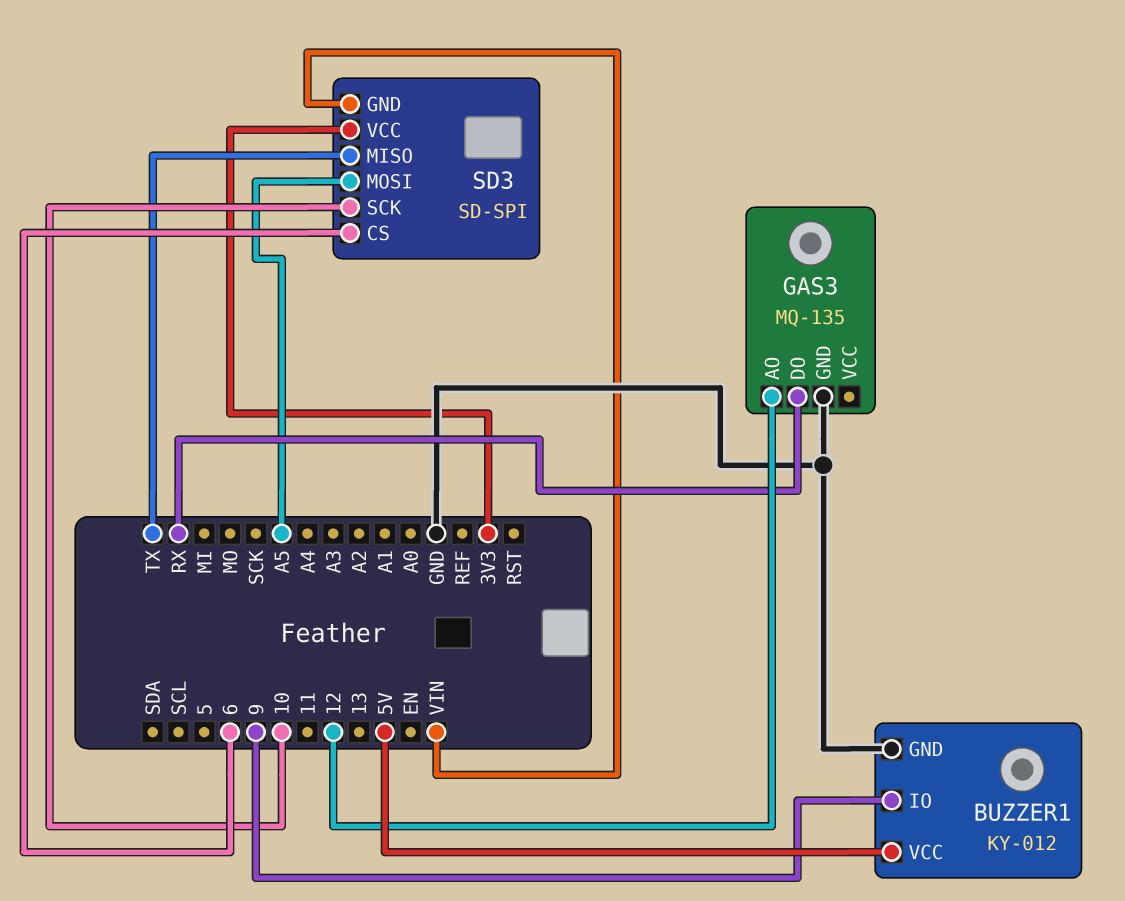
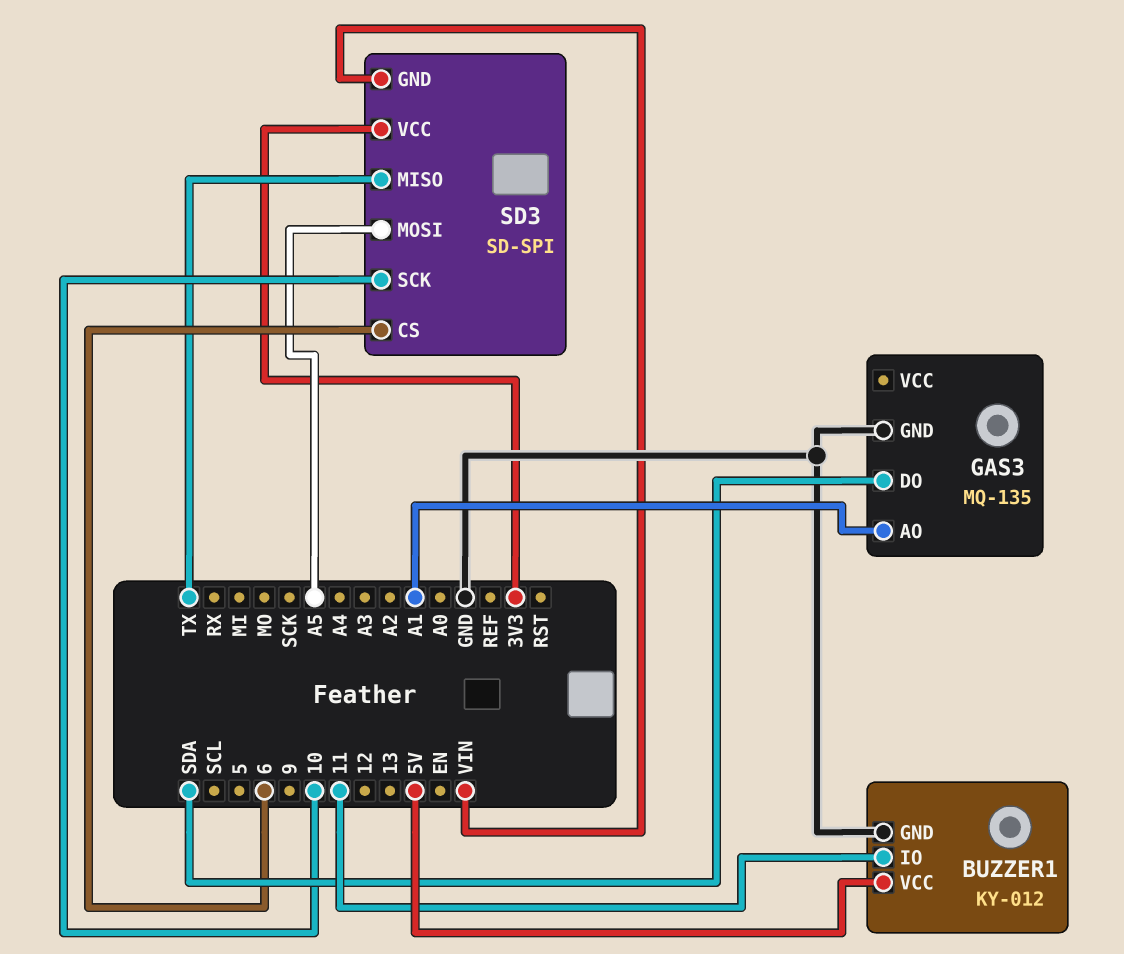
BUZZER1 pin IO: 9 -> 11
GAS3 pin AO: 12 -> A1
GAS3 pin DO: RX -> SDA

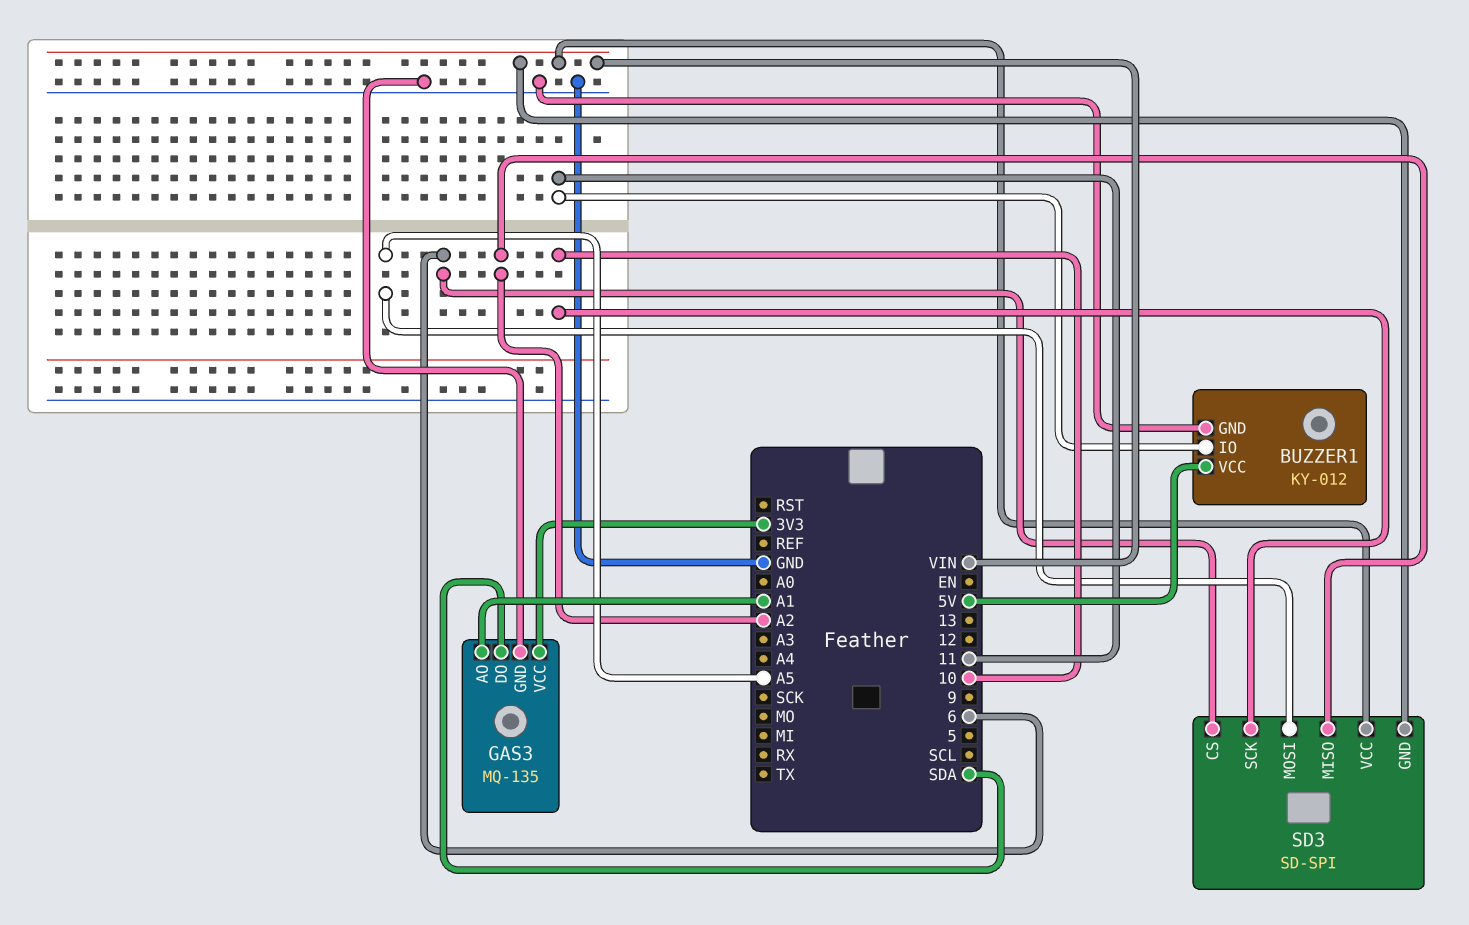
GAS3 pin VCC: none -> 3V3
SD3 pin MISO: TX -> A2
SD3 pin VCC: 3V3 -> VIN

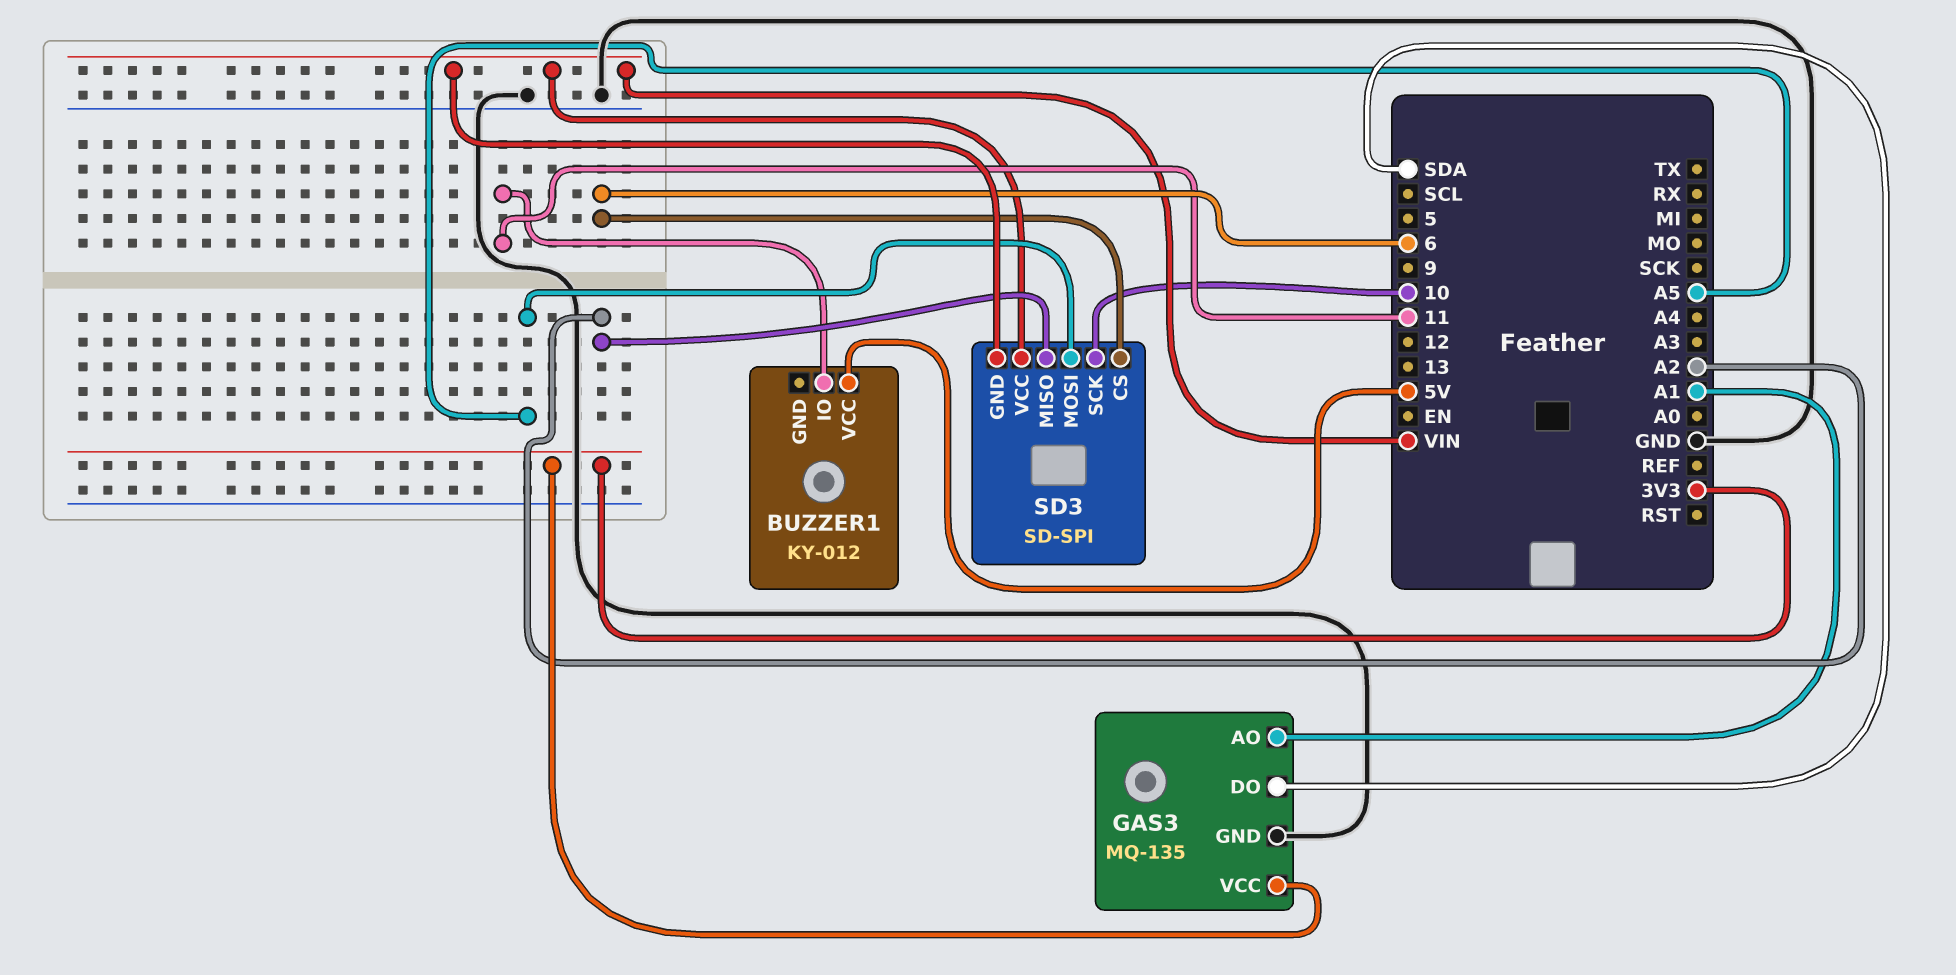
BUZZER1 pin GND: GND -> none

